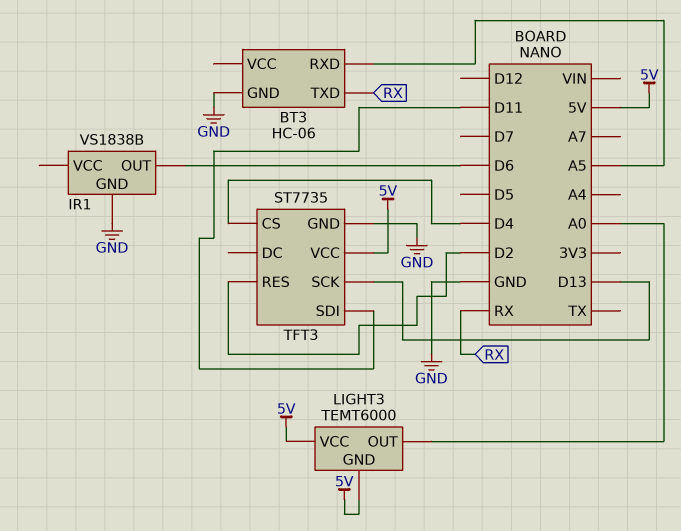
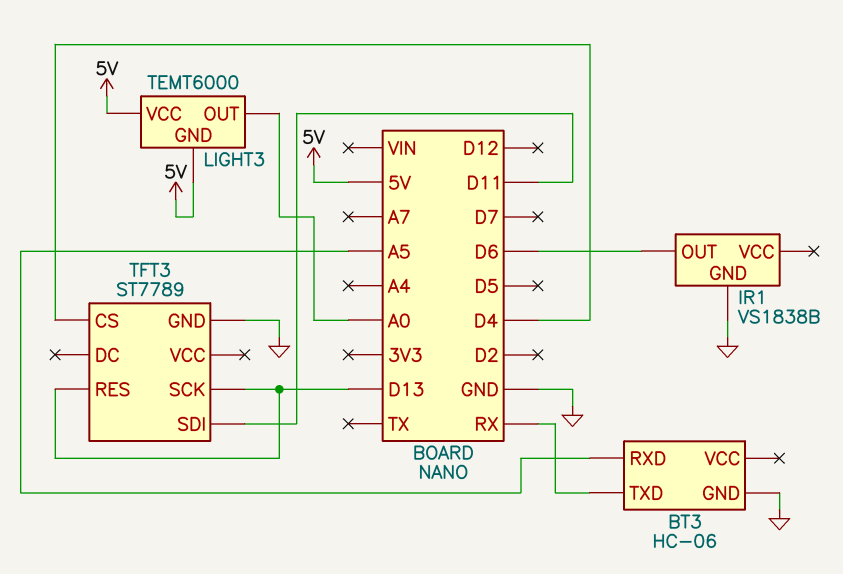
TFT3: ST7735 -> ST7789
TFT3 pin RES: D2 -> D13
TFT3 pin VCC: 5V -> none

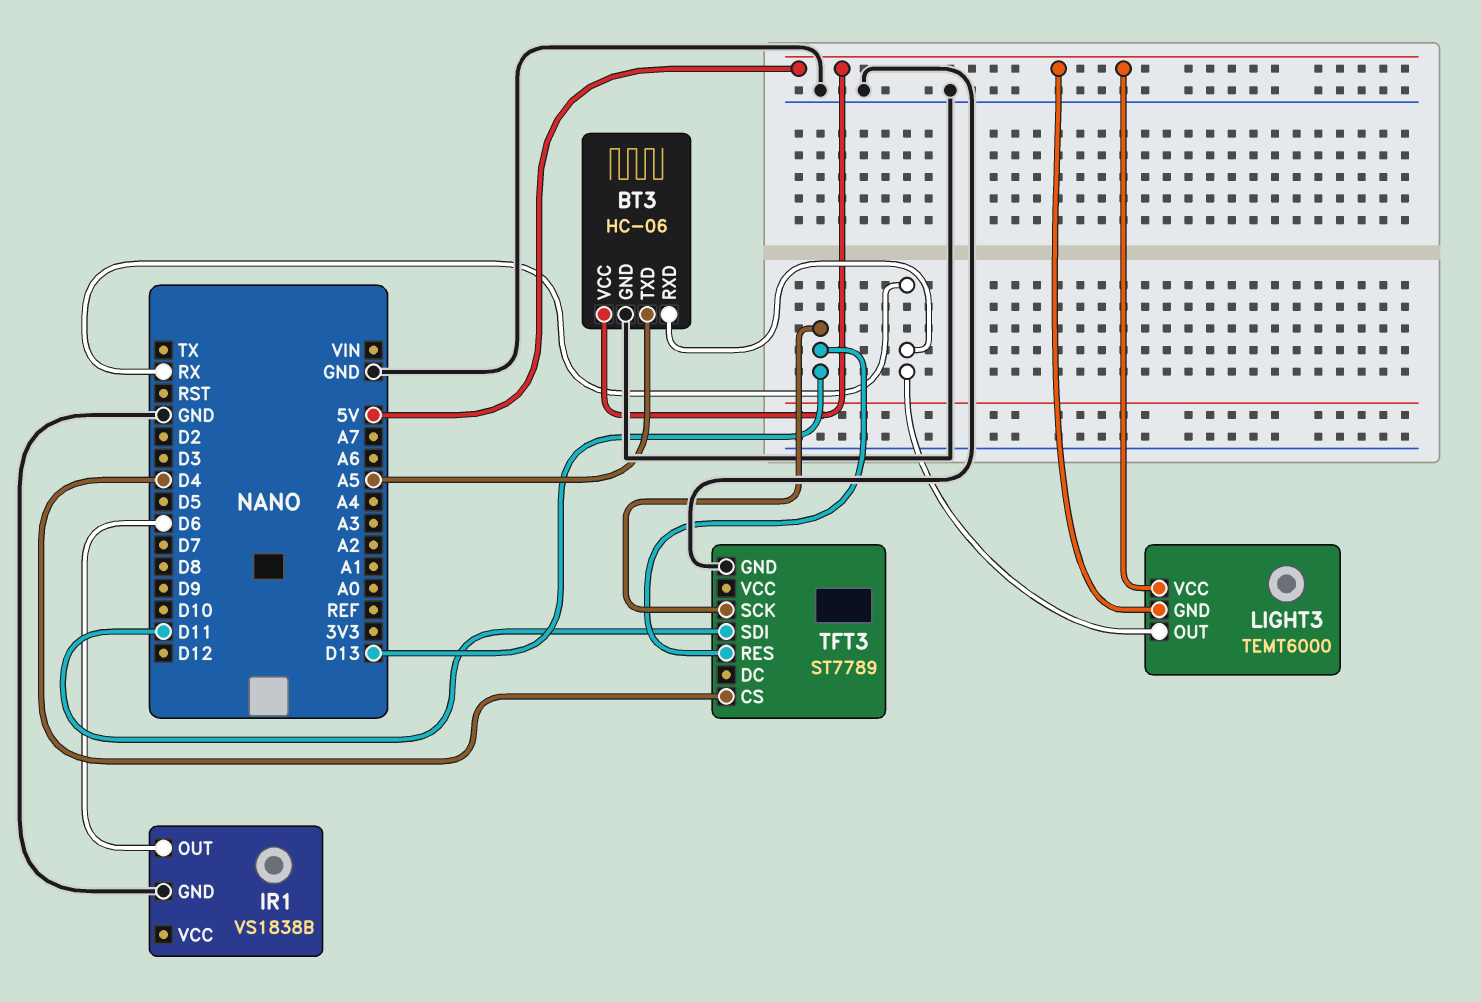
BT3 pin RXD: A5 -> RX
BT3 pin TXD: RX -> A5
BT3 pin VCC: none -> 5V
LIGHT3 pin OUT: A0 -> RX

